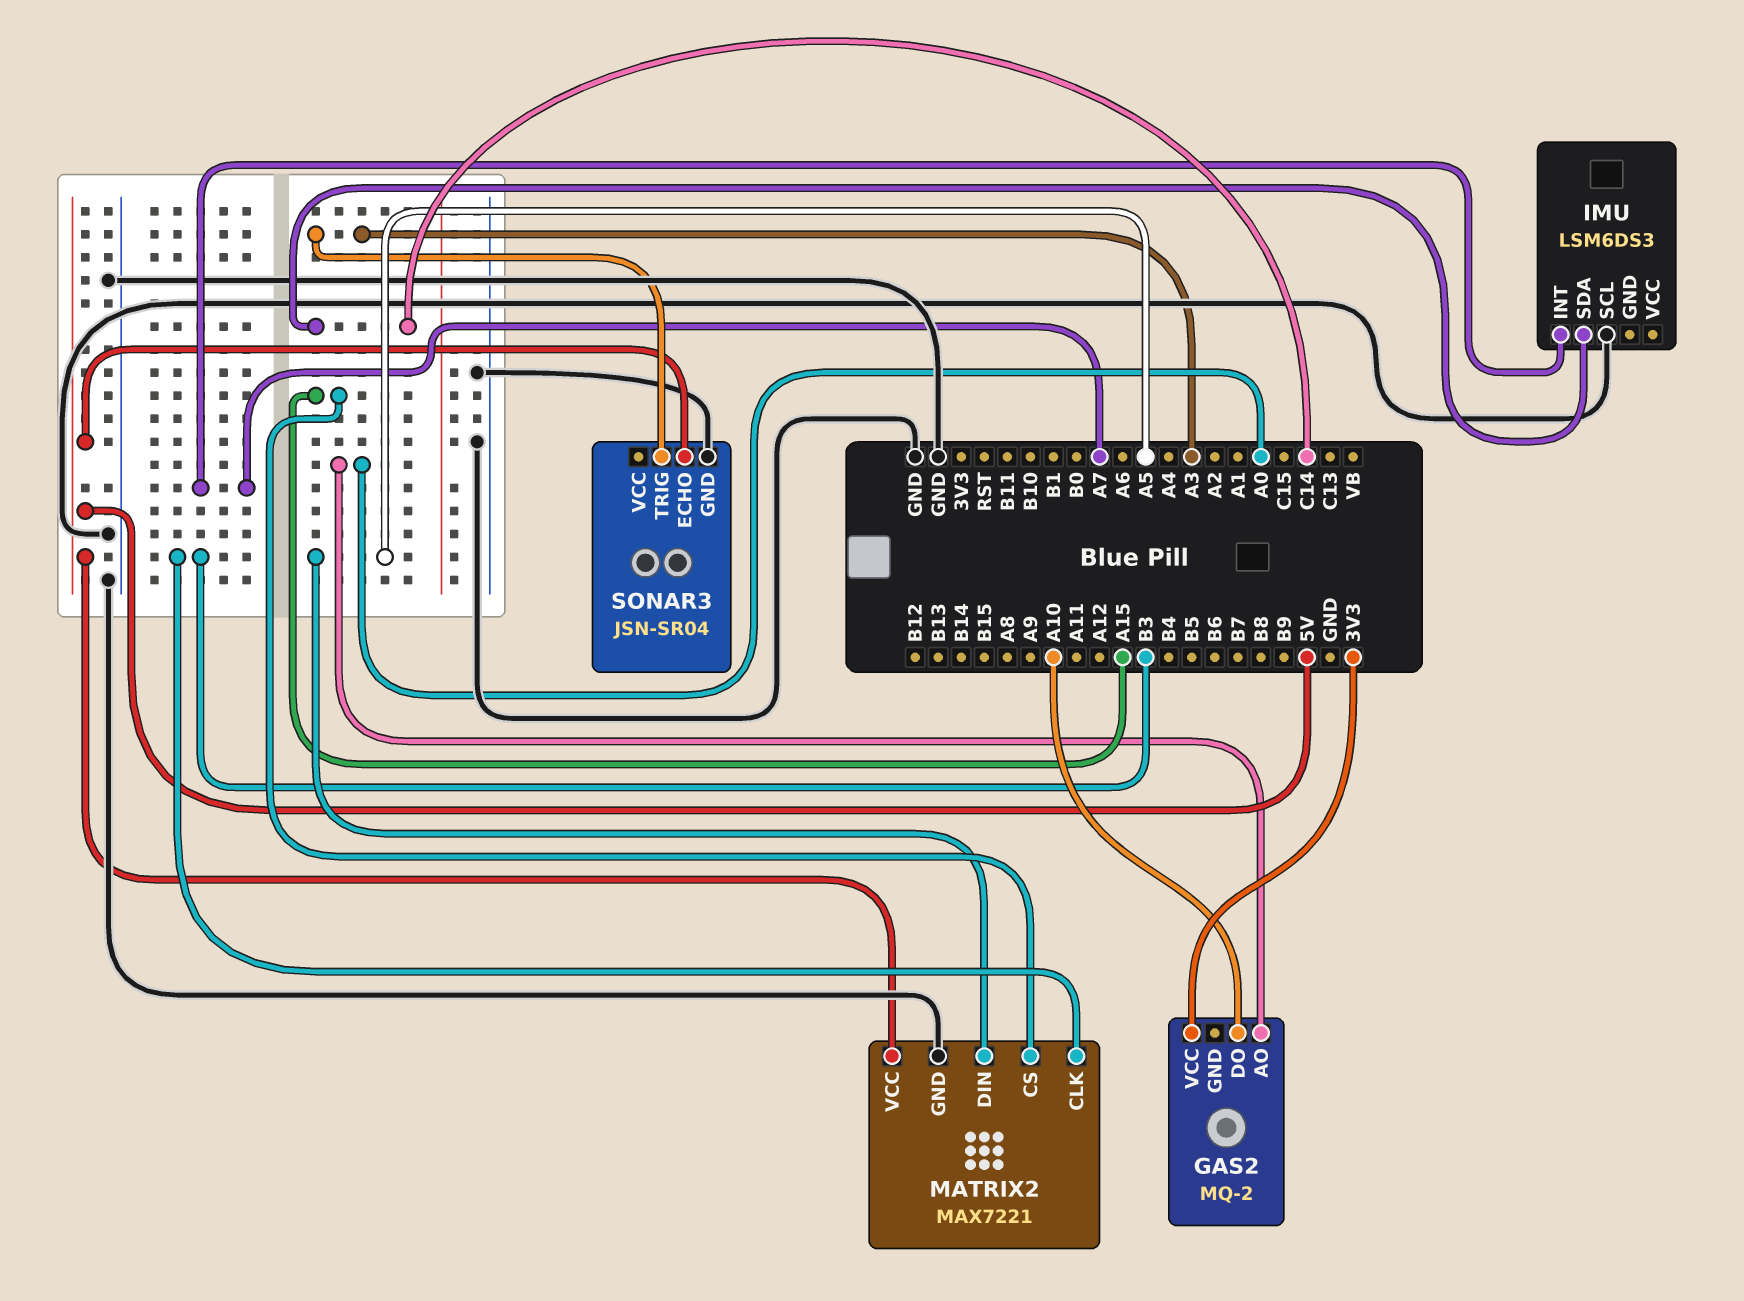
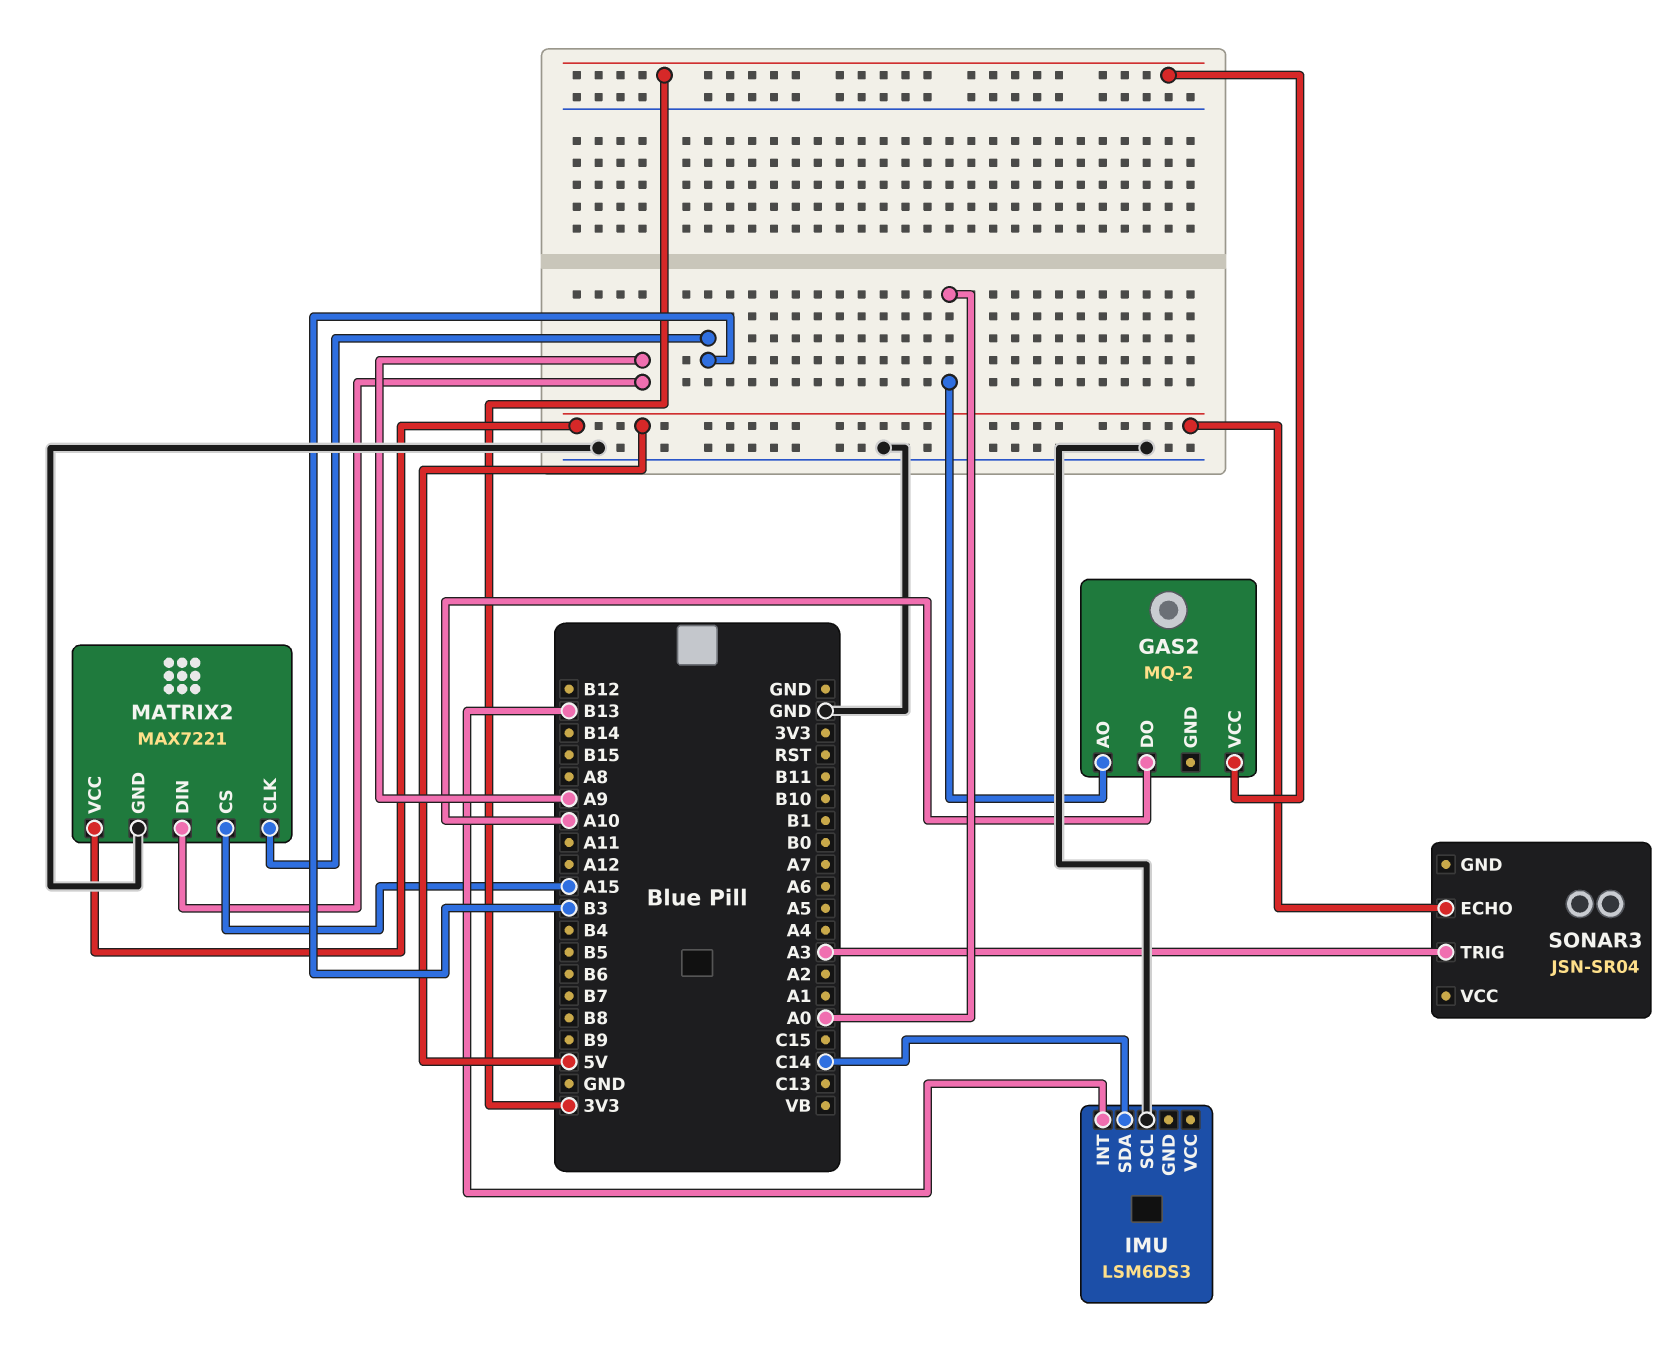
IMU pin INT: A7 -> B13
MATRIX2 pin DIN: A5 -> A9
SONAR3 pin GND: GND -> none

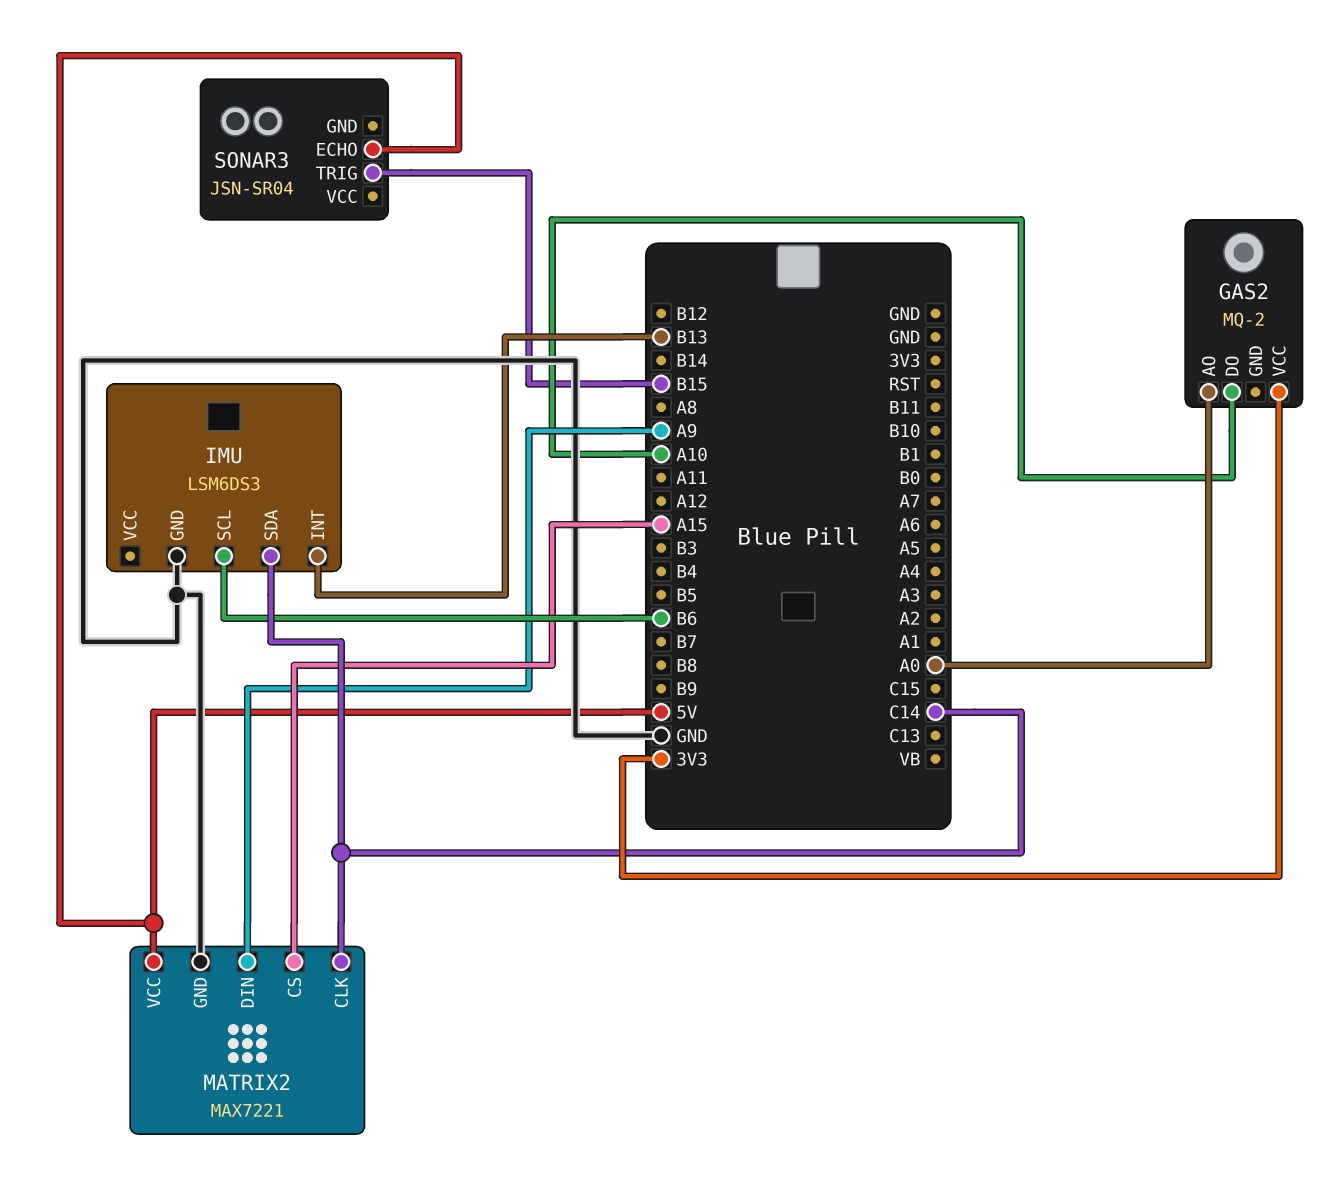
IMU pin GND: none -> GND
IMU pin SCL: GND -> B6
MATRIX2 pin CLK: B3 -> C14
SONAR3 pin TRIG: A3 -> B15

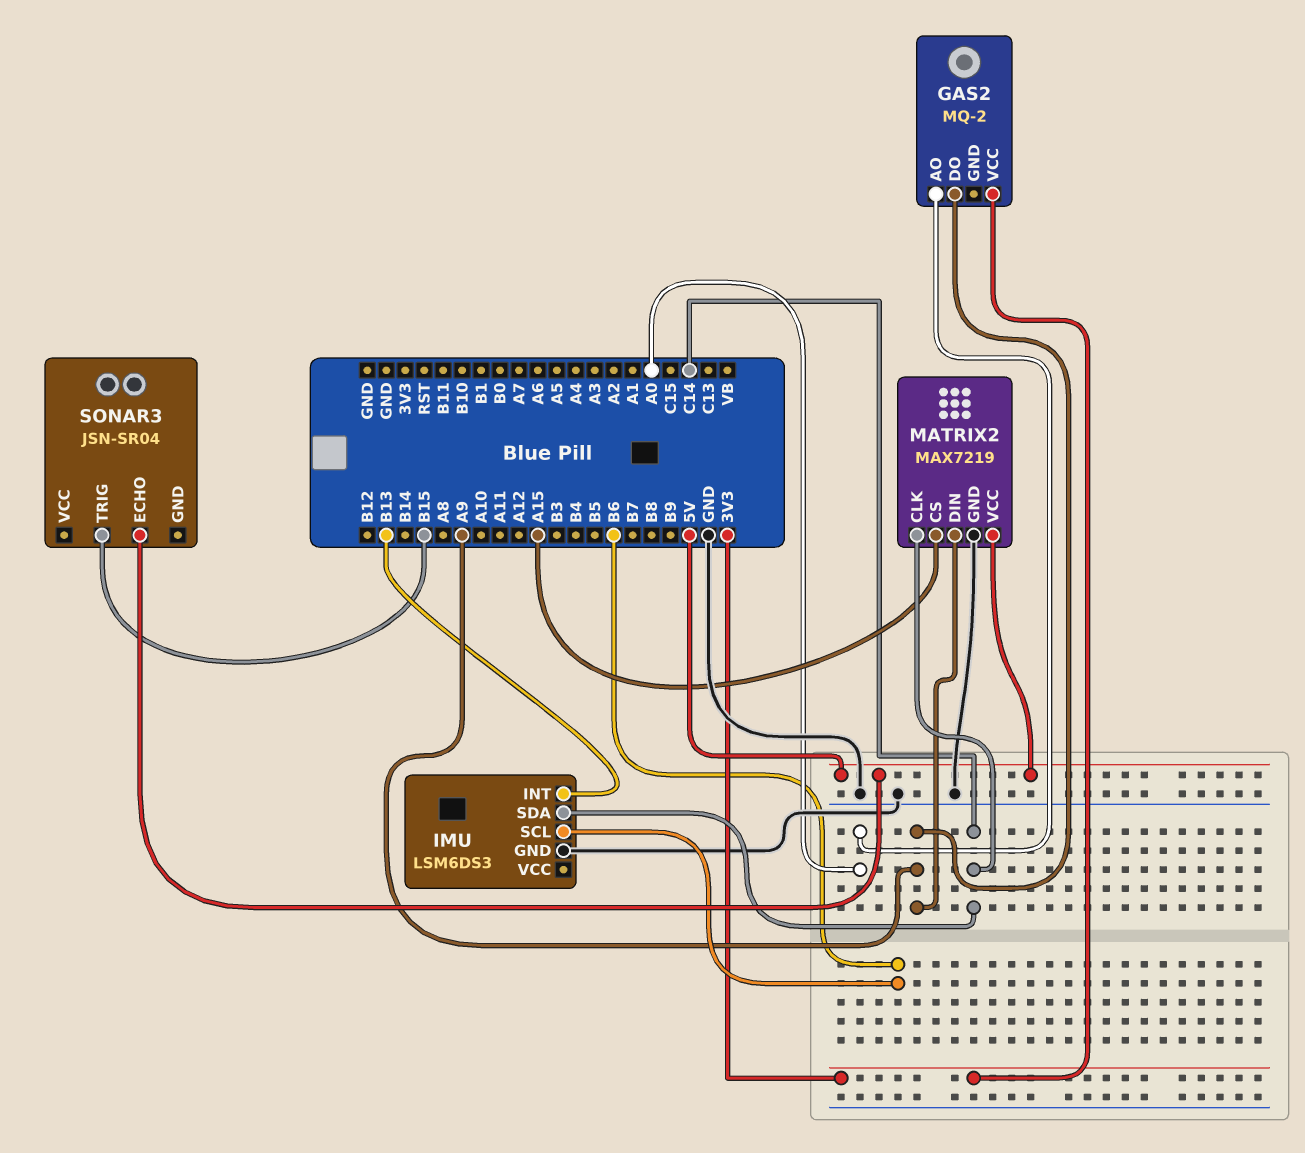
GAS2 pin DO: A10 -> A9
MATRIX2: MAX7221 -> MAX7219

